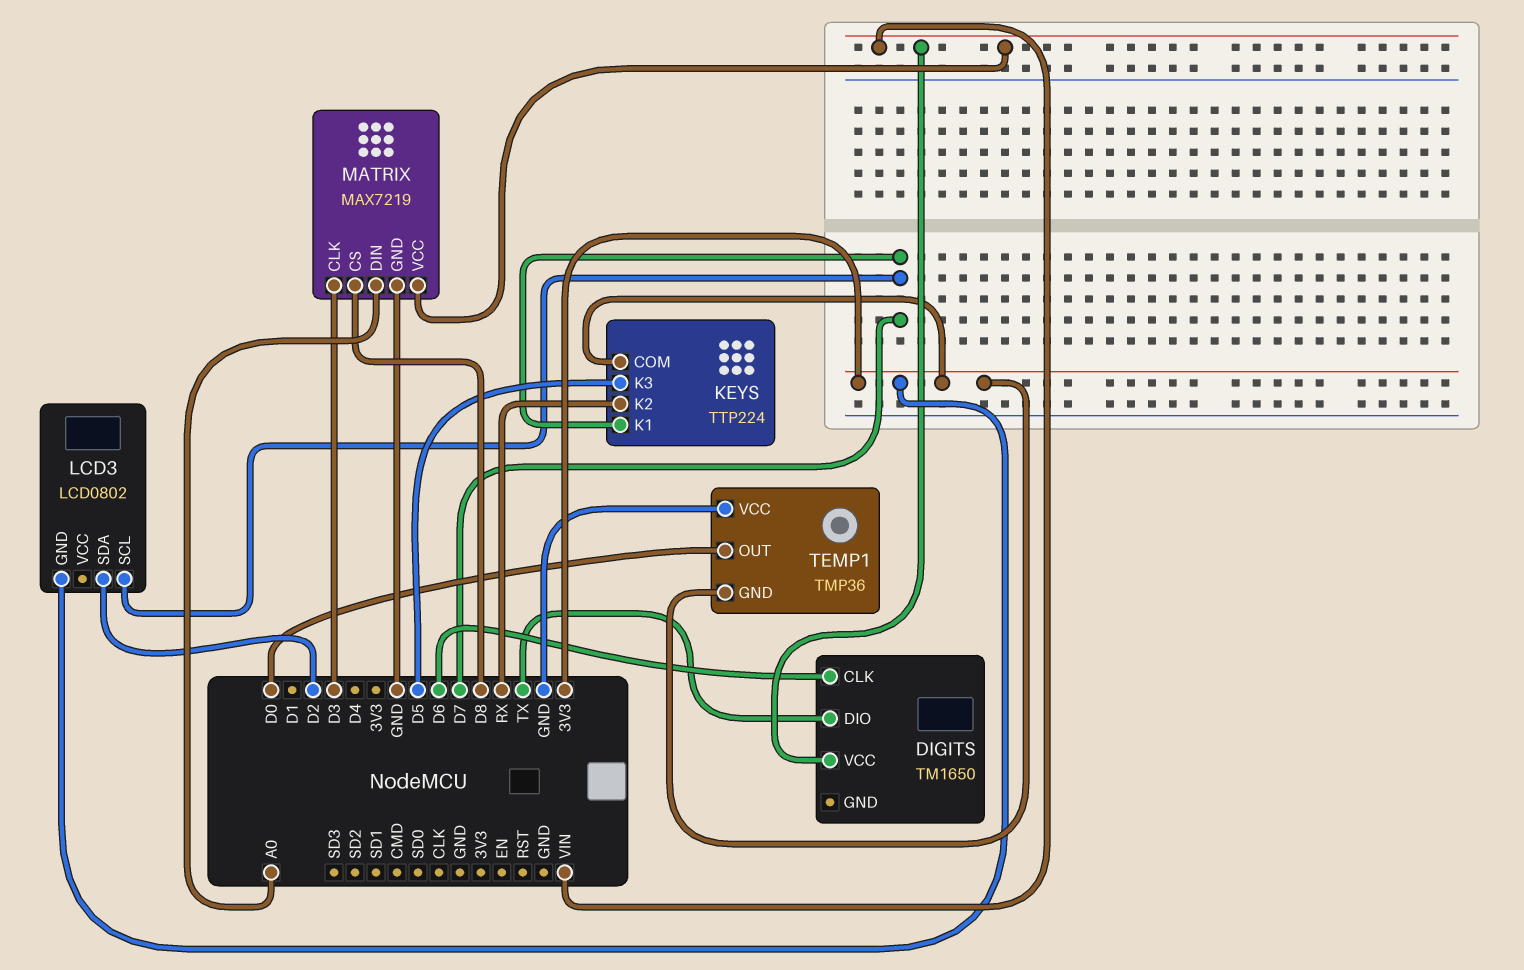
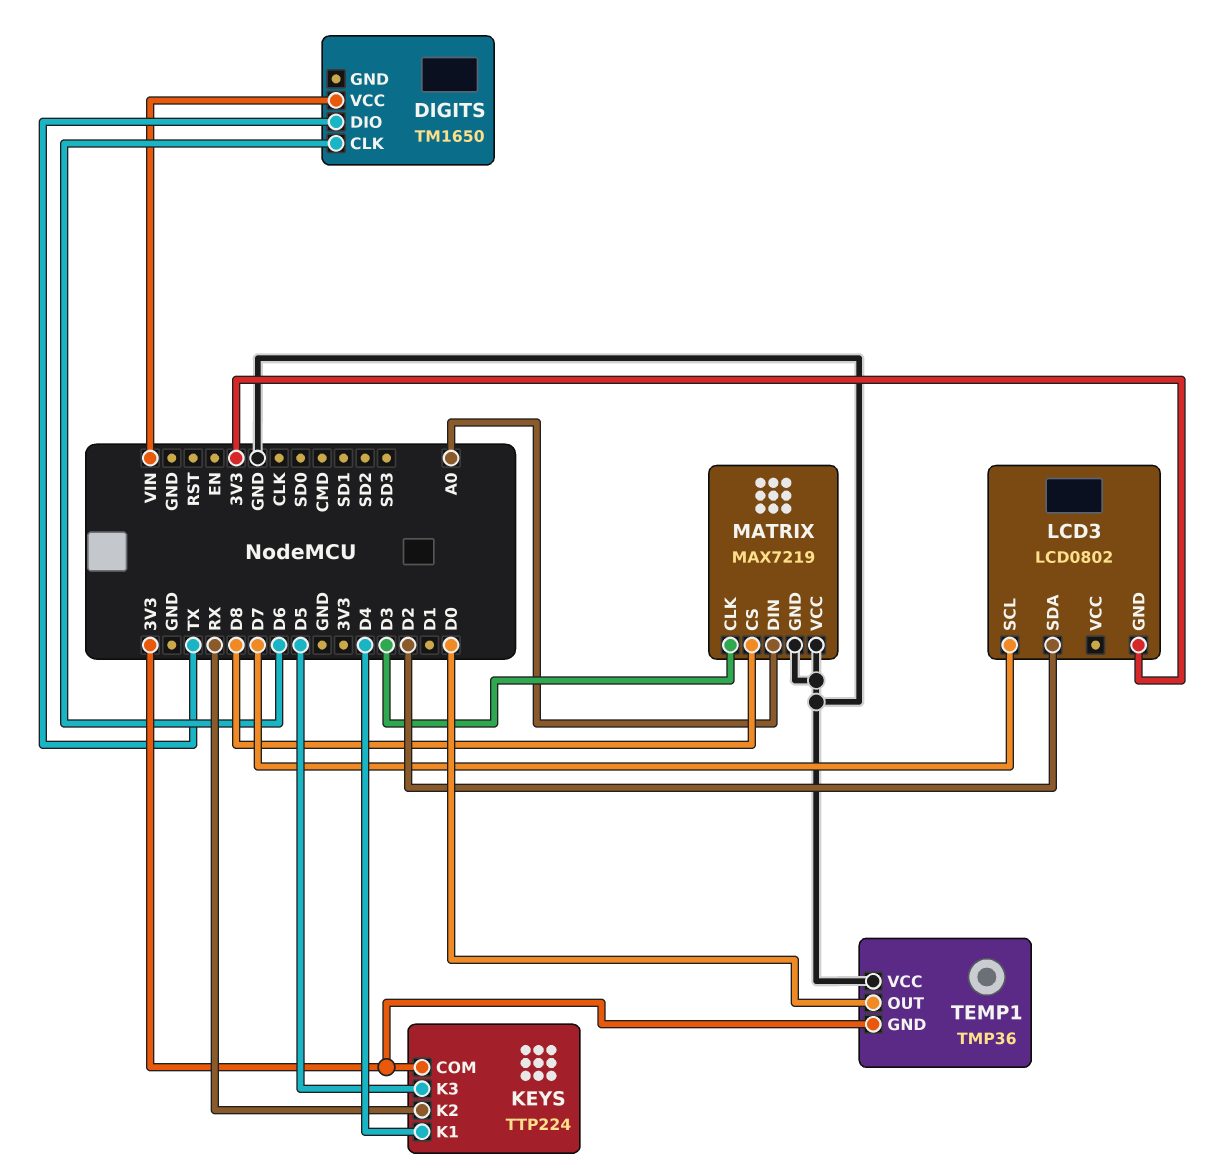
KEYS pin K1: D7 -> D4
MATRIX pin VCC: VIN -> GND

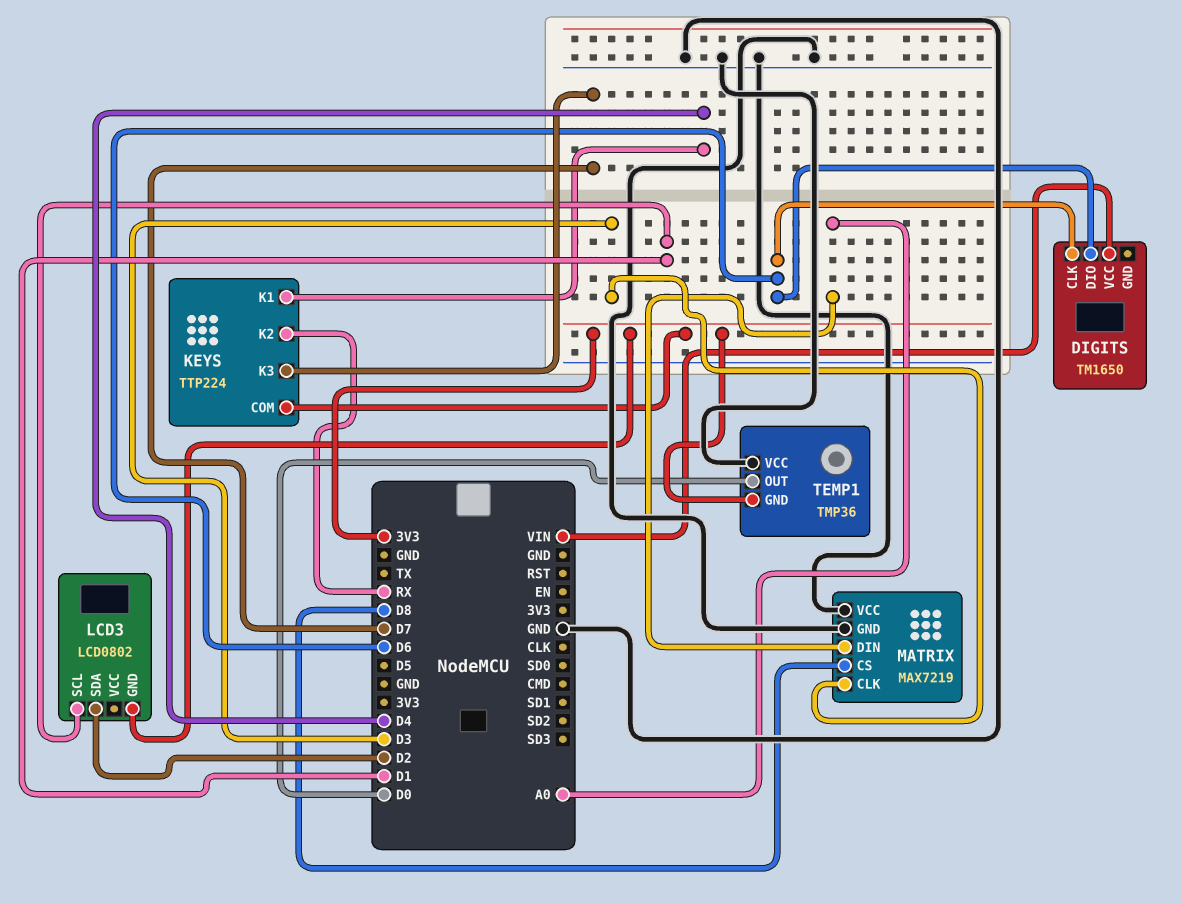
DIGITS pin DIO: TX -> D6
KEYS pin K3: D5 -> D7
LCD3 pin SCL: D7 -> D1

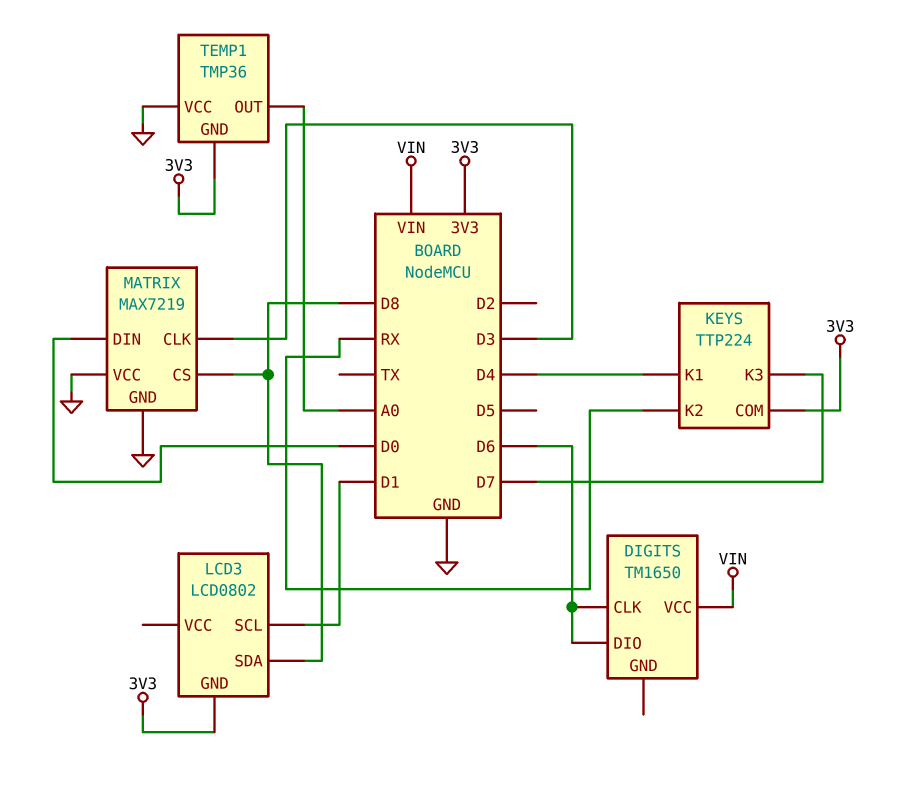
LCD3 pin SDA: D2 -> D8
MATRIX pin DIN: A0 -> D0
TEMP1 pin OUT: D0 -> A0

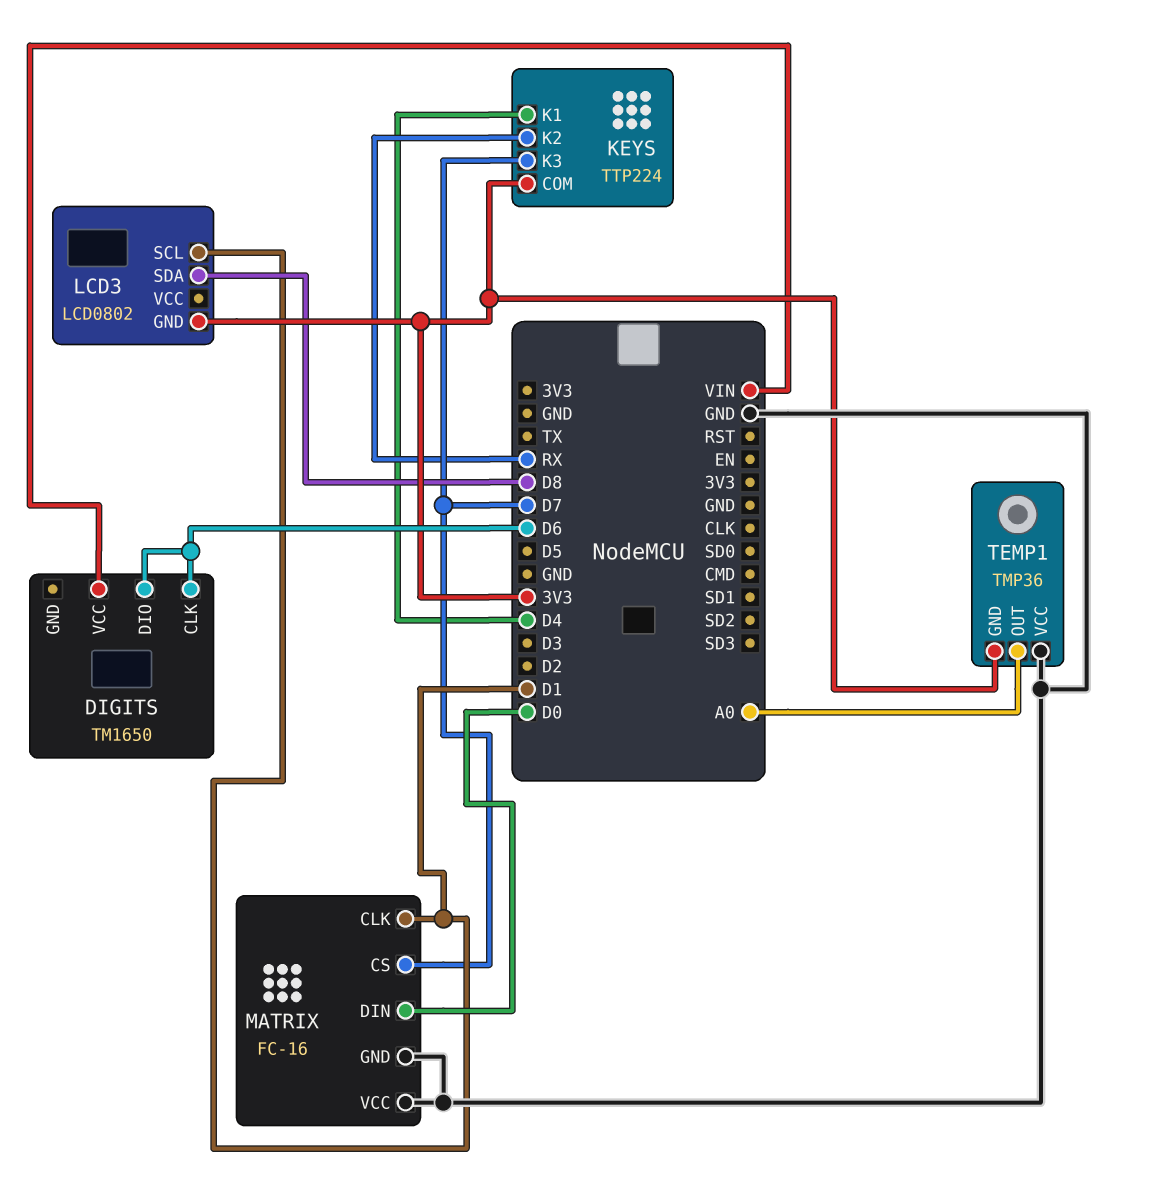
MATRIX: MAX7219 -> FC-16
MATRIX pin CLK: D3 -> D1
MATRIX pin CS: D8 -> D7

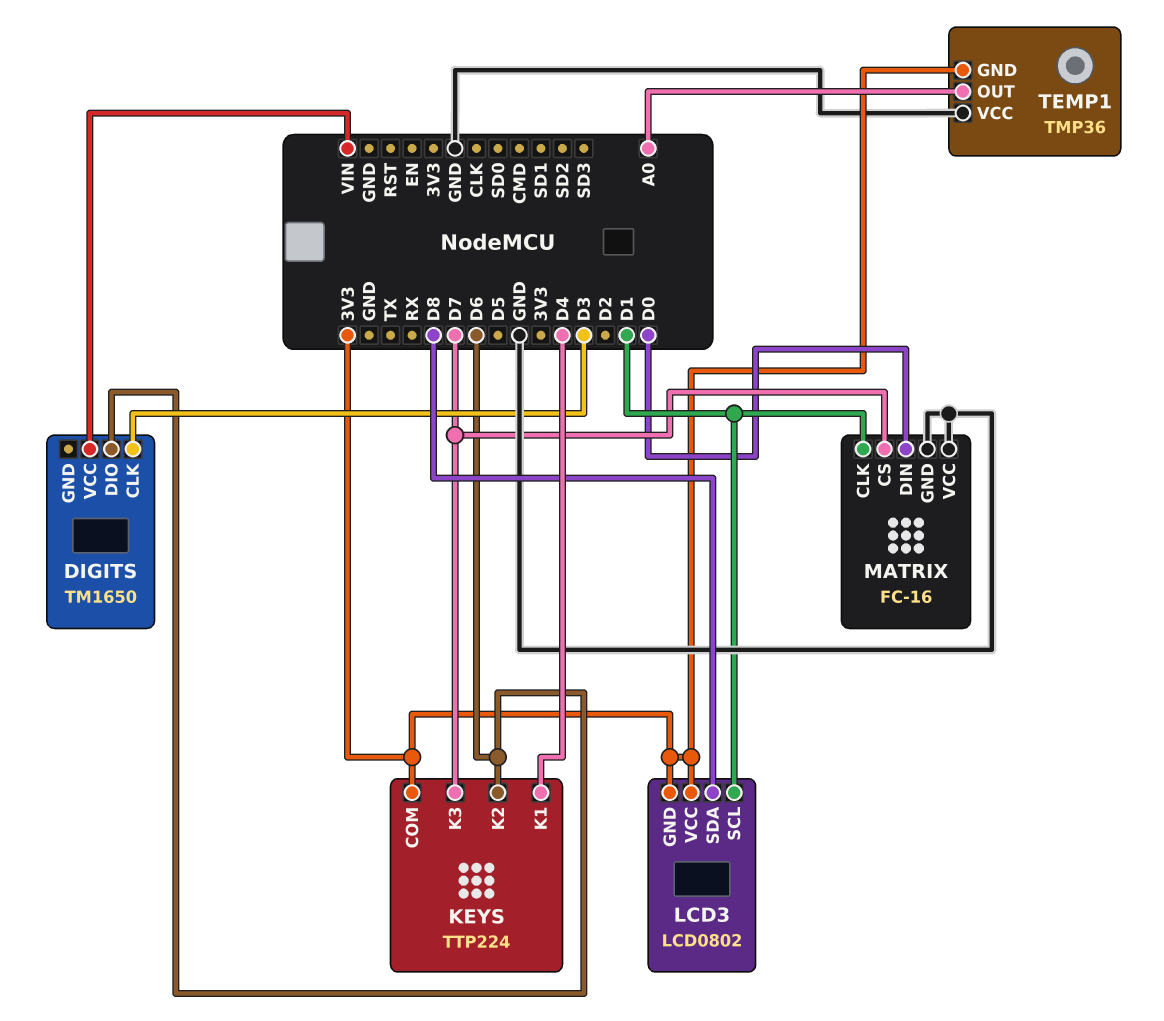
DIGITS pin CLK: D6 -> D3
KEYS pin K2: RX -> D6
LCD3 pin VCC: none -> 3V3

